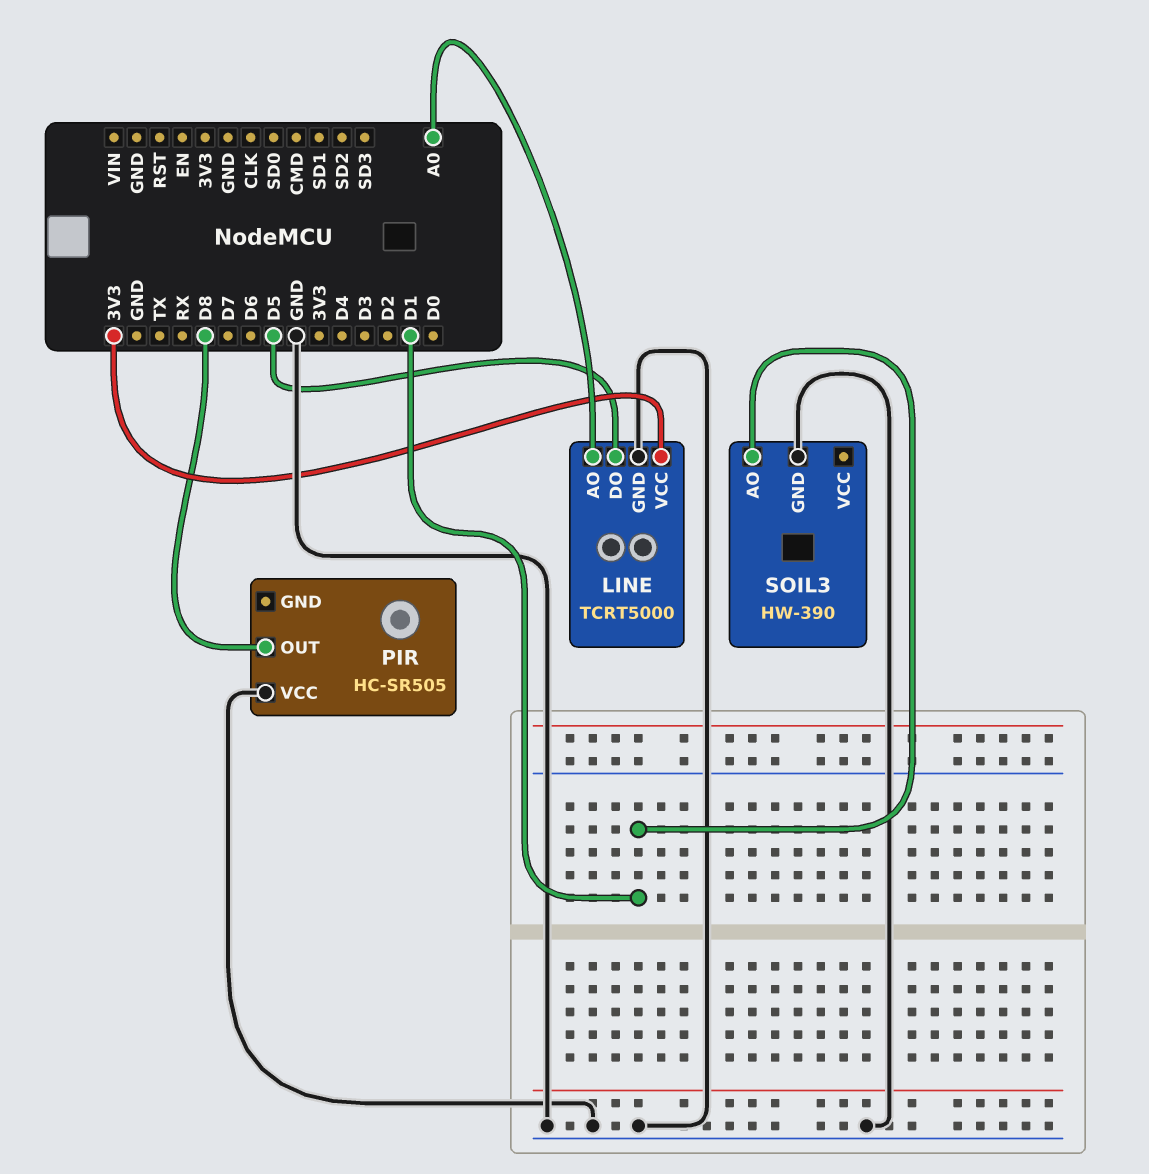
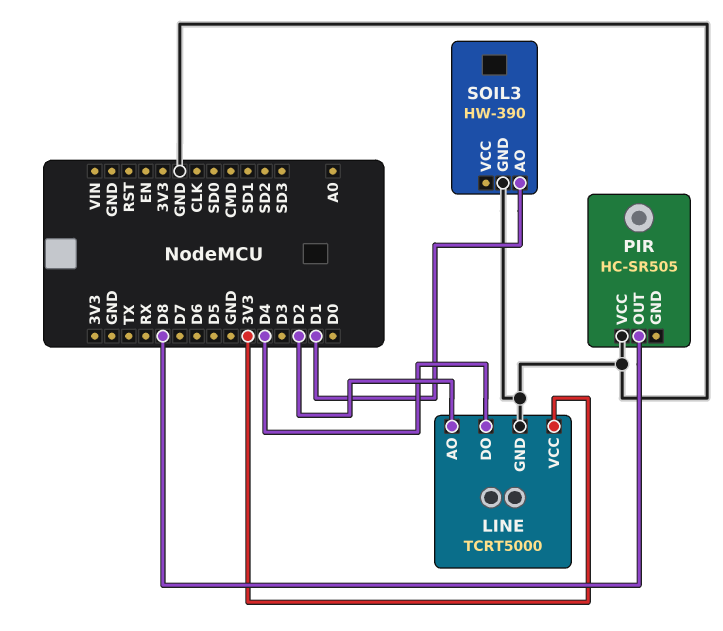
LINE pin AO: A0 -> D2
LINE pin DO: D5 -> D4

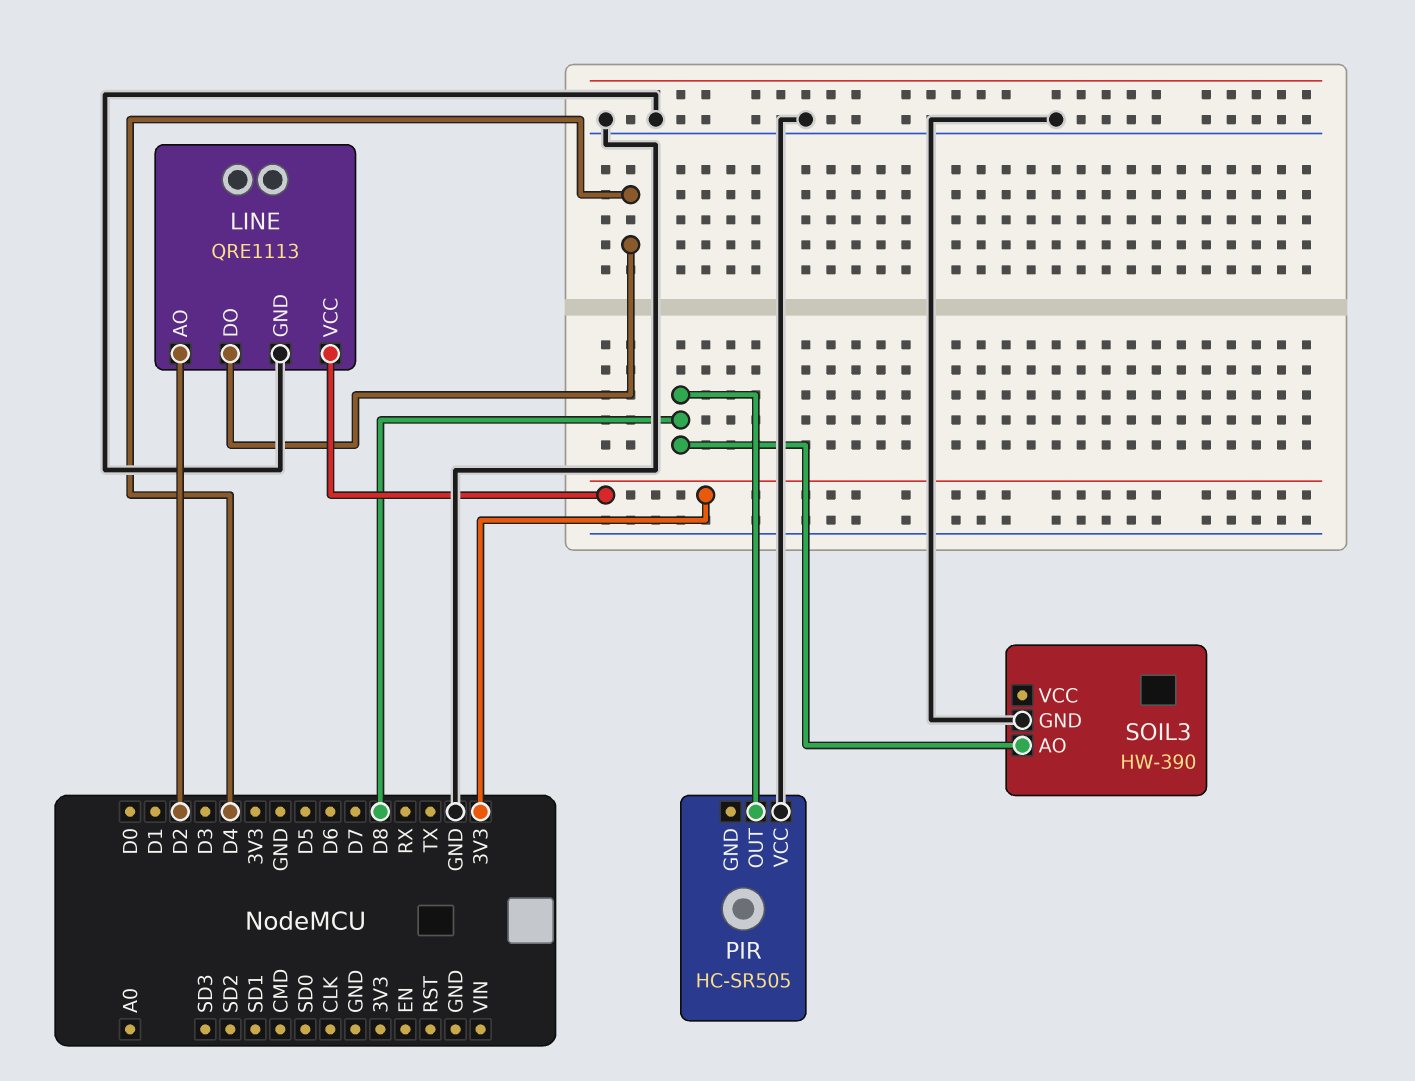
LINE: TCRT5000 -> QRE1113
SOIL3 pin AO: D1 -> D8

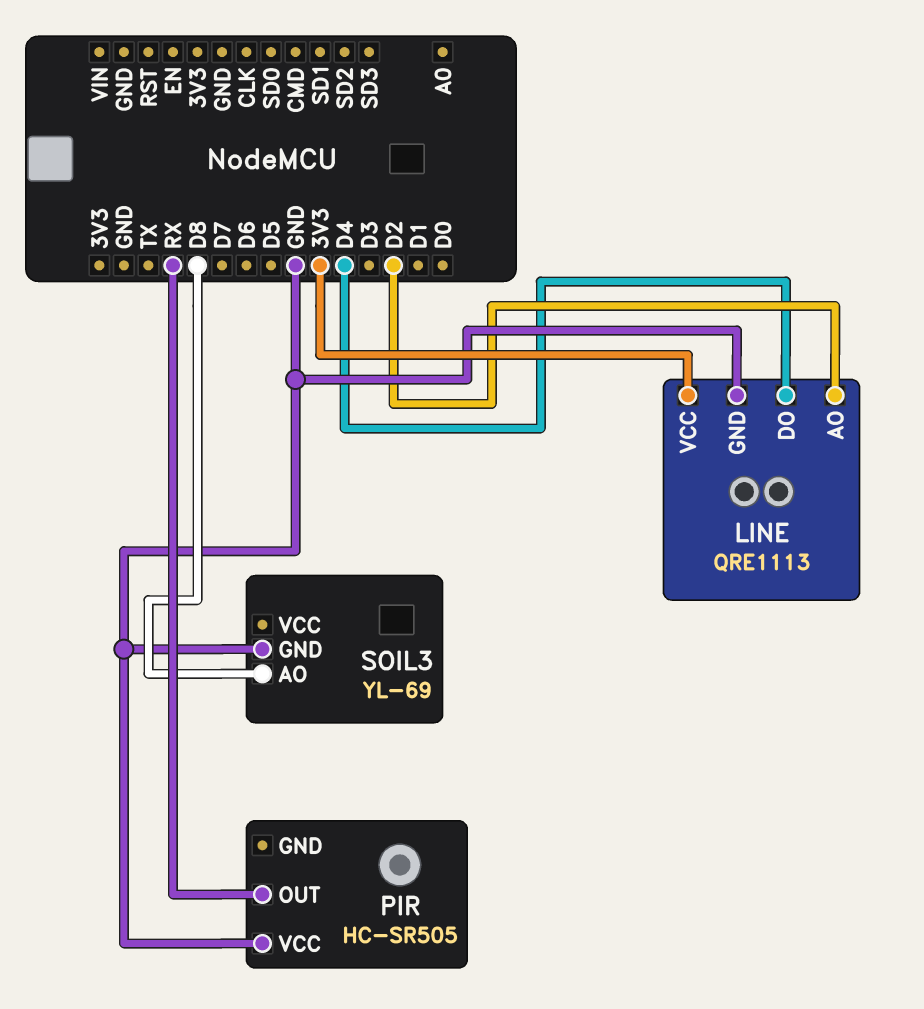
PIR pin OUT: D8 -> RX
SOIL3: HW-390 -> YL-69

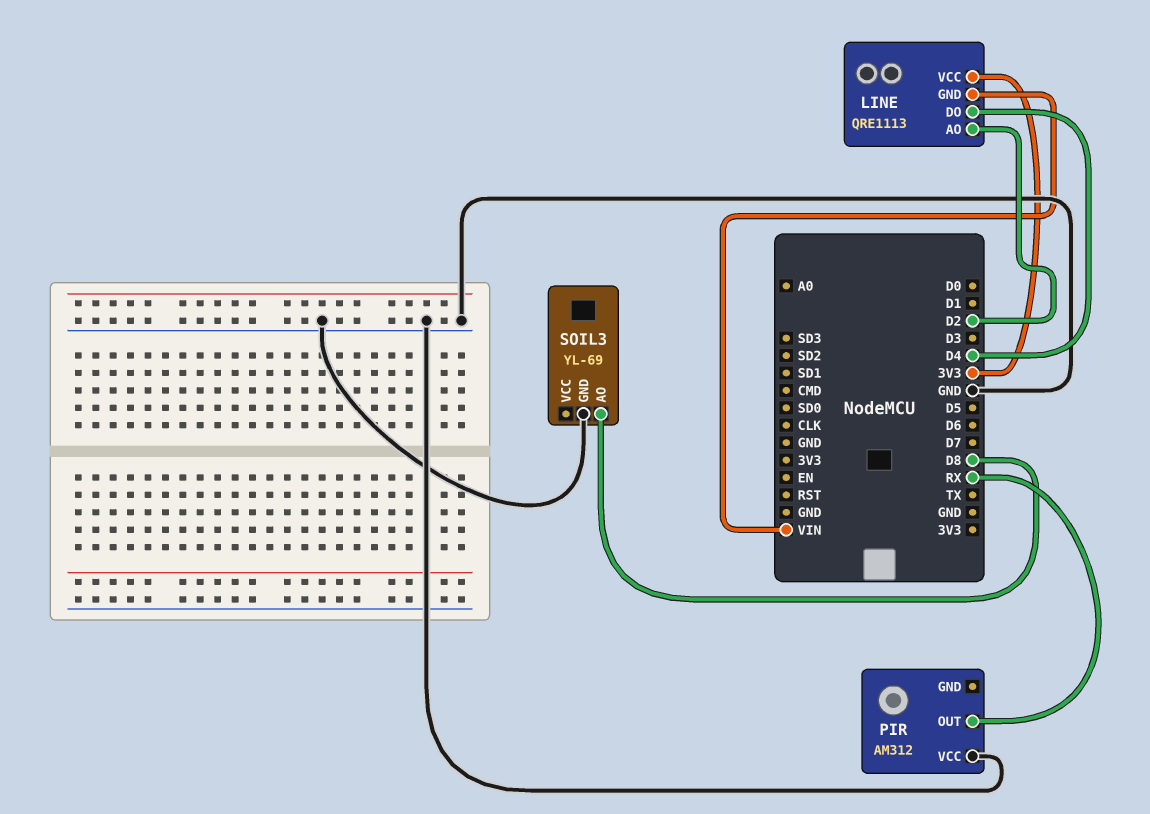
LINE pin GND: GND -> VIN
PIR: HC-SR505 -> AM312

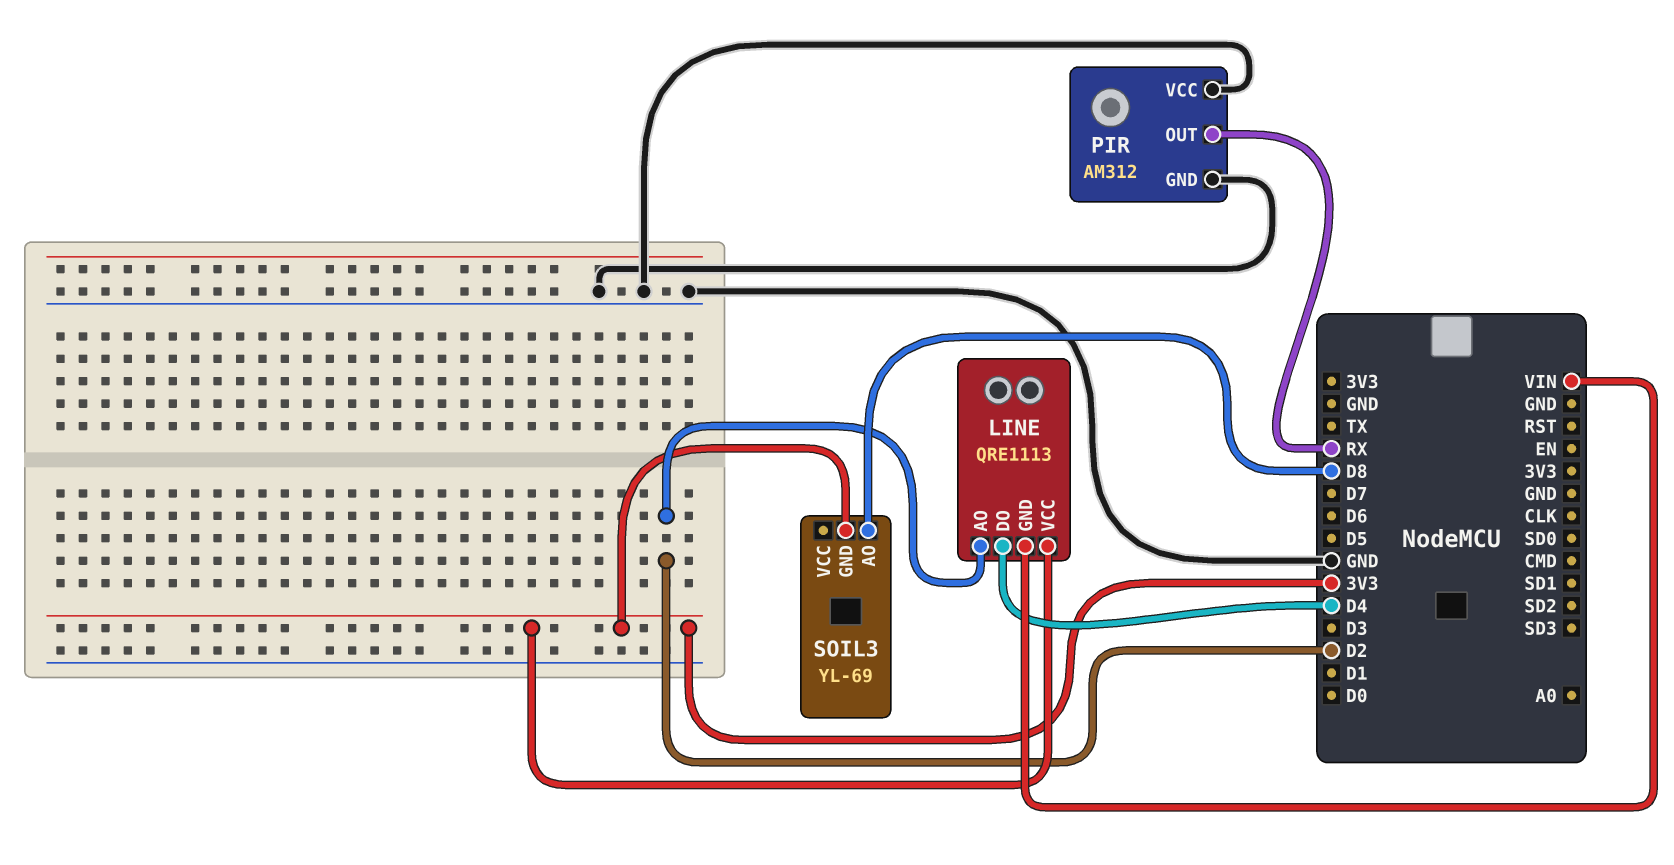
PIR pin GND: none -> GND
SOIL3 pin GND: GND -> 3V3

